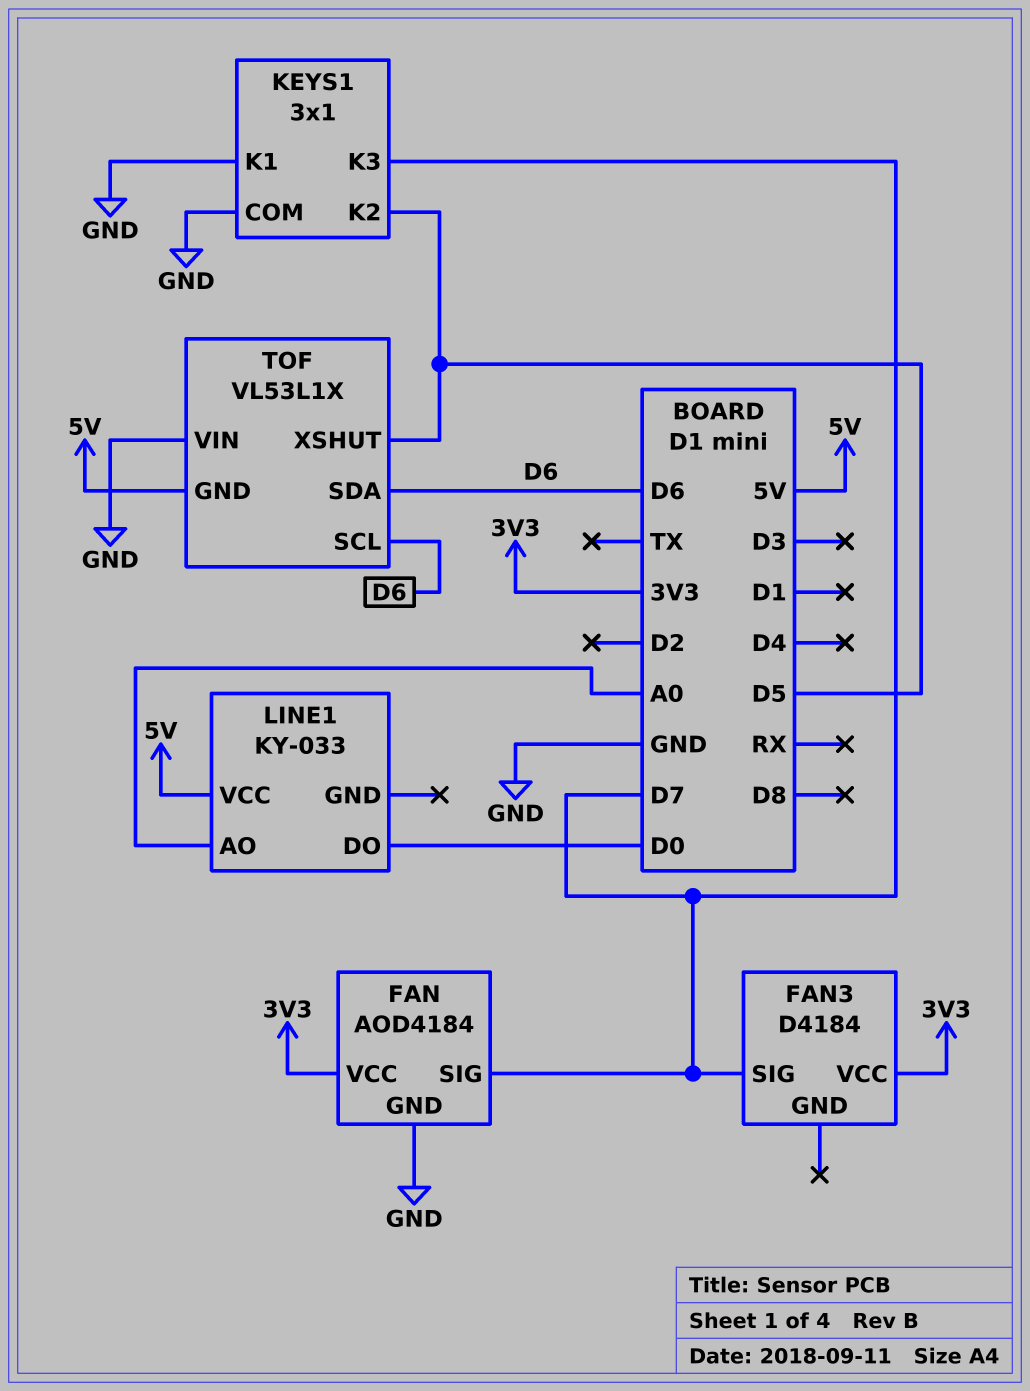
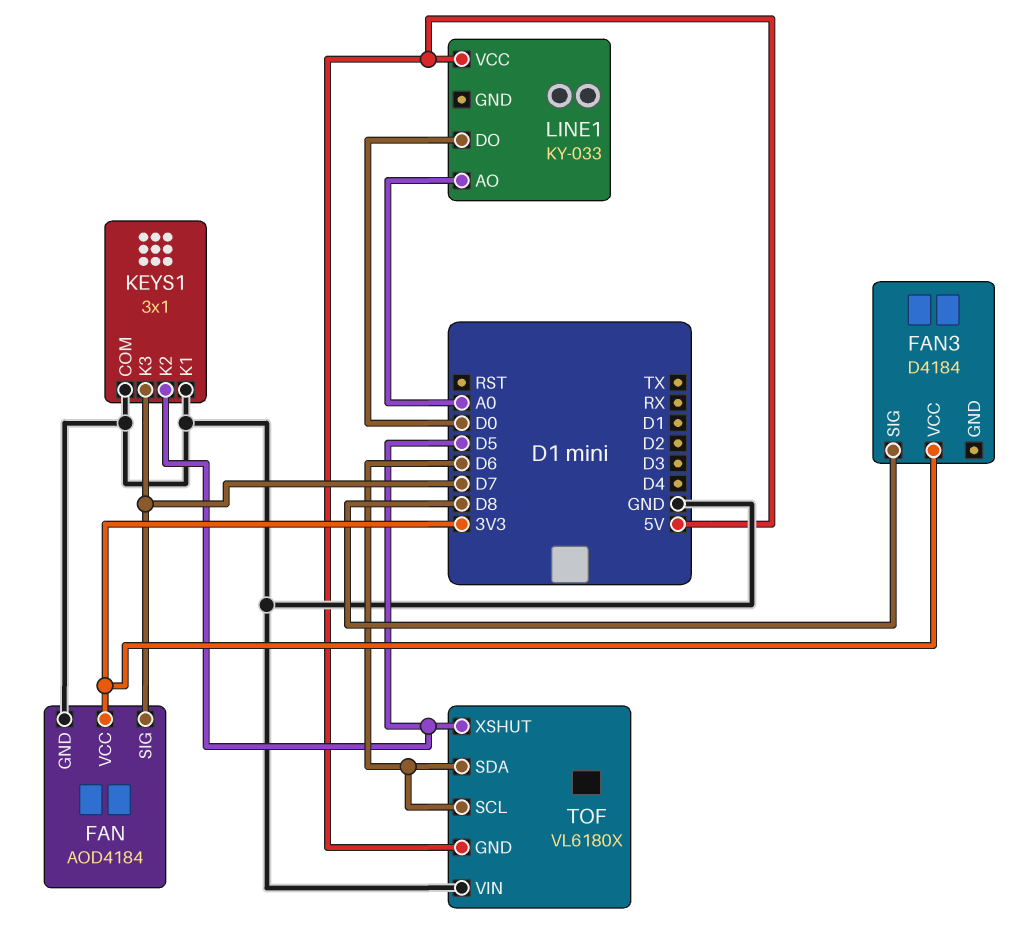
FAN3 pin SIG: D7 -> D8
TOF: VL53L1X -> VL6180X

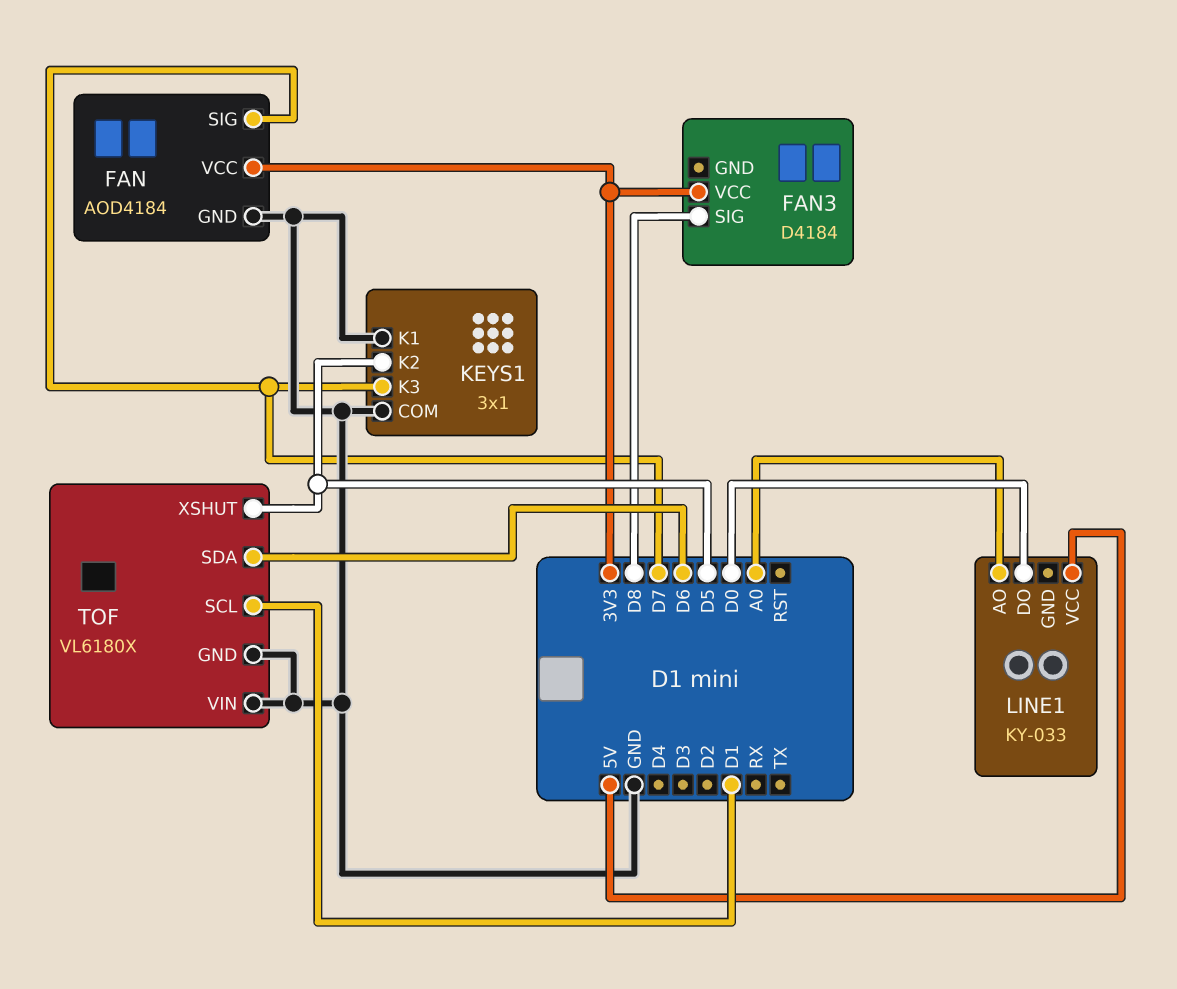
TOF pin GND: 5V -> GND
TOF pin SCL: D6 -> D1

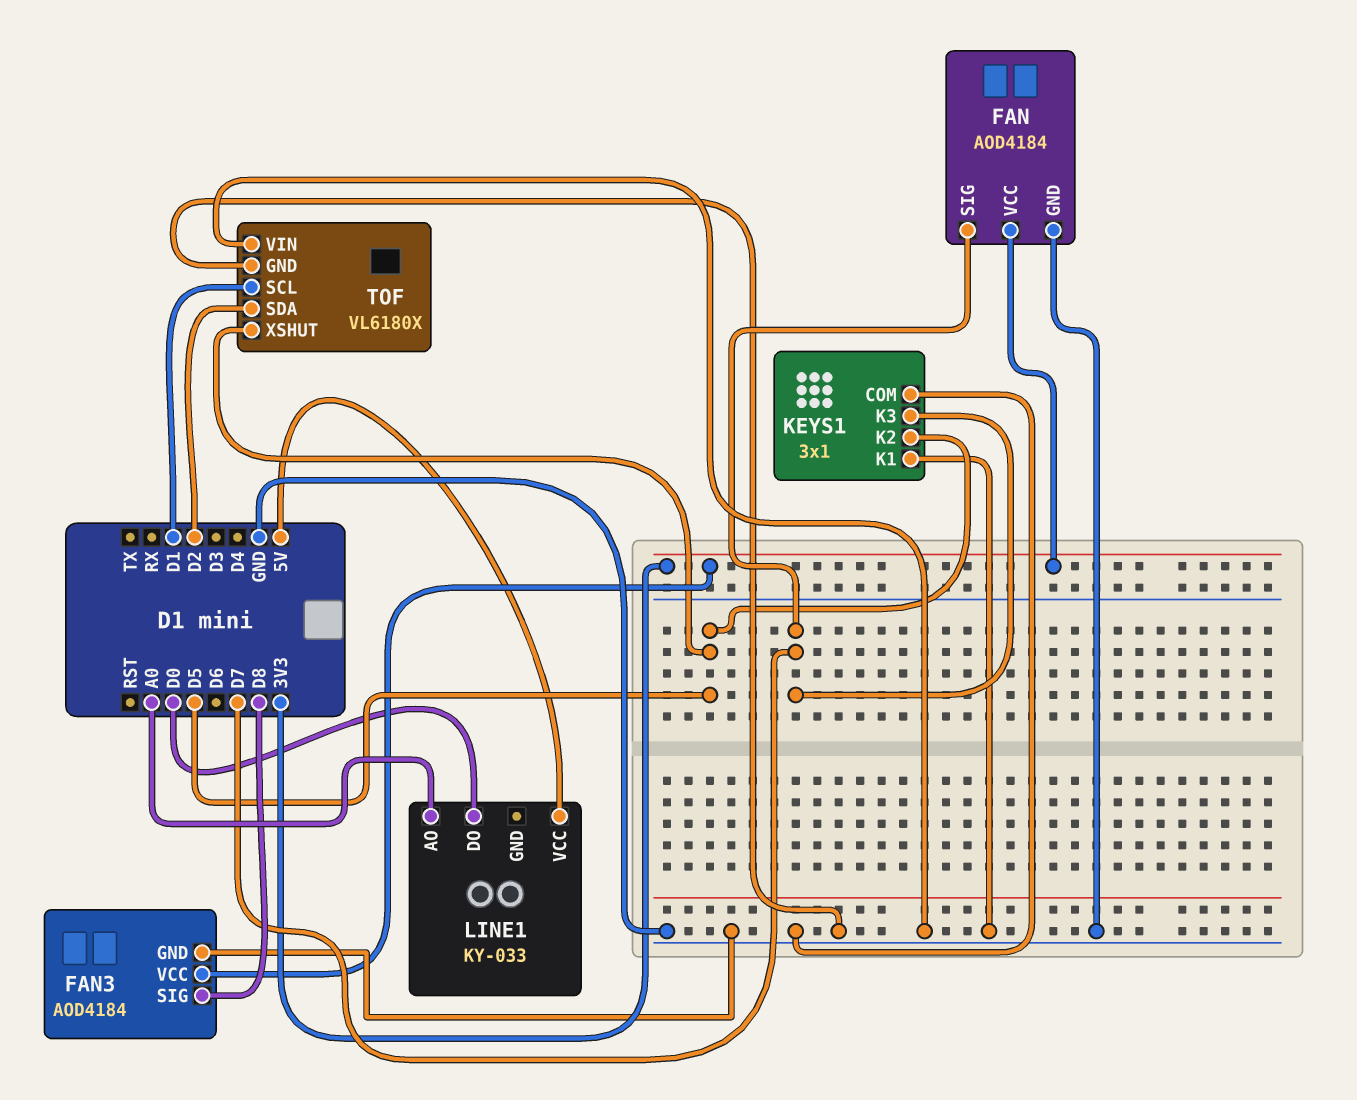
FAN3: D4184 -> AOD4184
FAN3 pin GND: none -> GND
TOF pin SDA: D6 -> D2

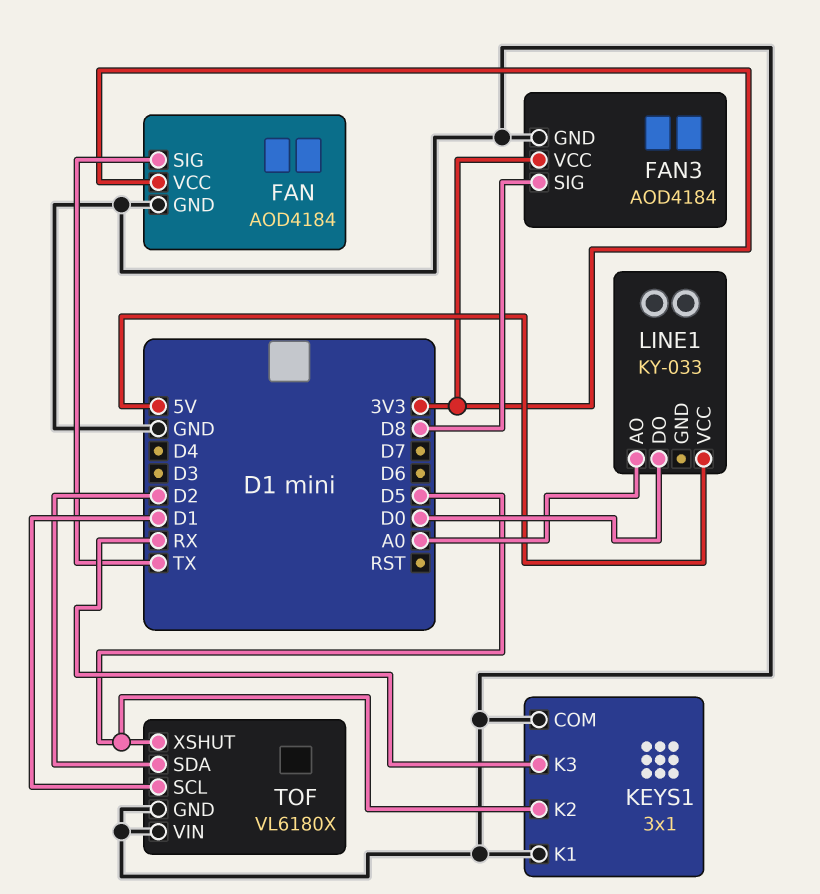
FAN pin SIG: D7 -> TX
KEYS1 pin K3: D7 -> RX

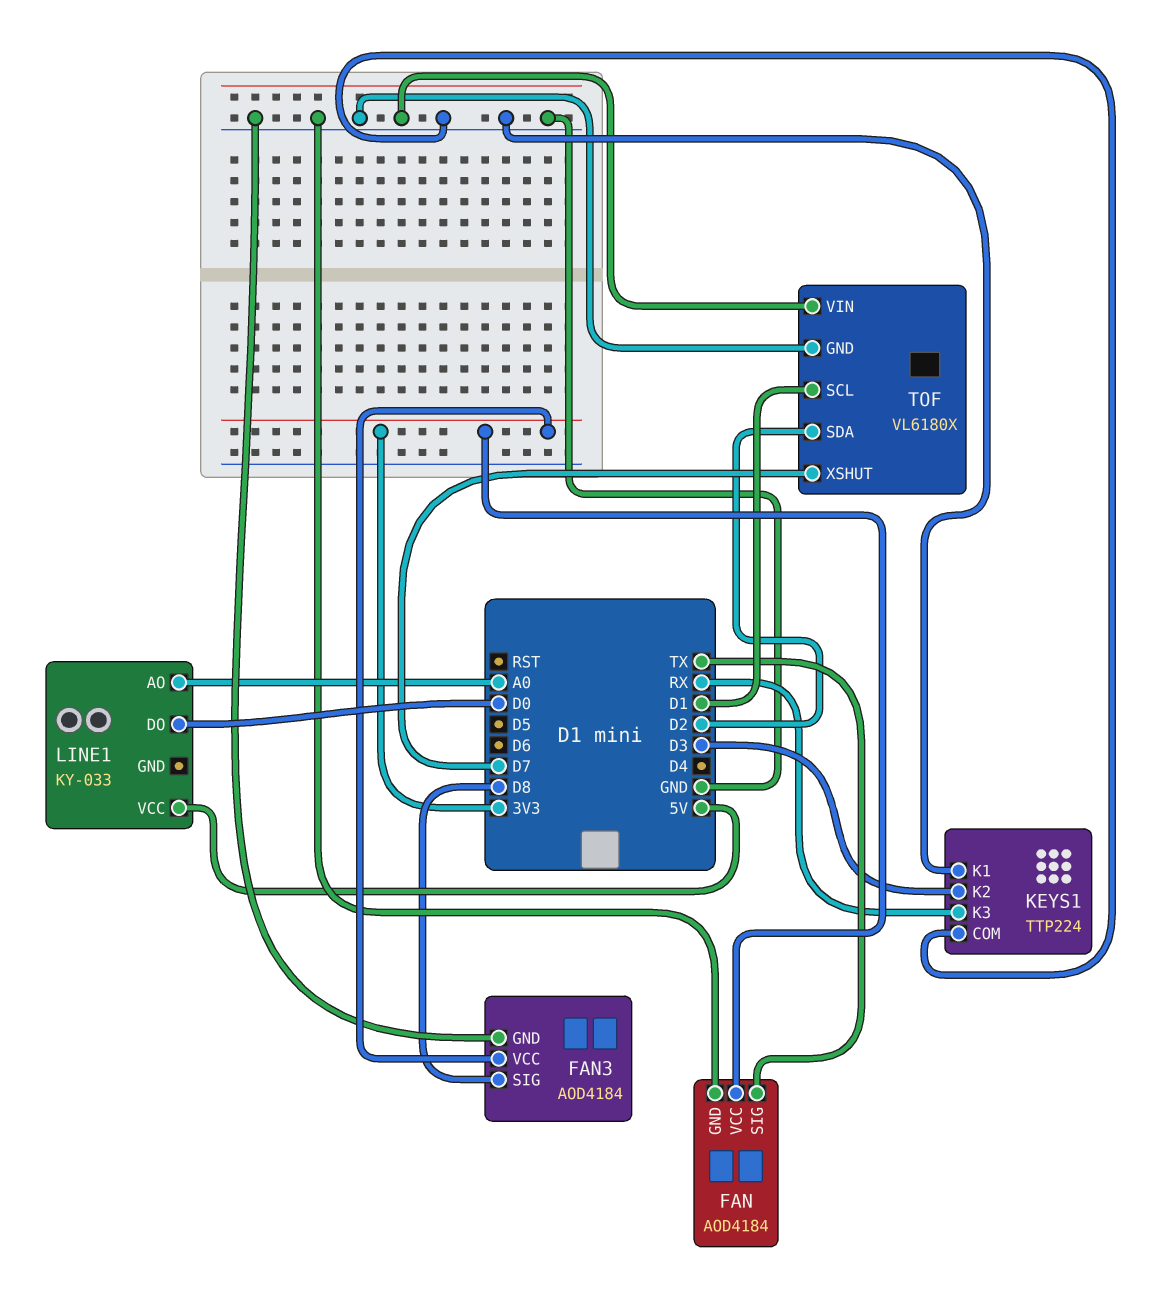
KEYS1: 3x1 -> TTP224
KEYS1 pin K2: D5 -> D3
TOF pin XSHUT: D5 -> D7

